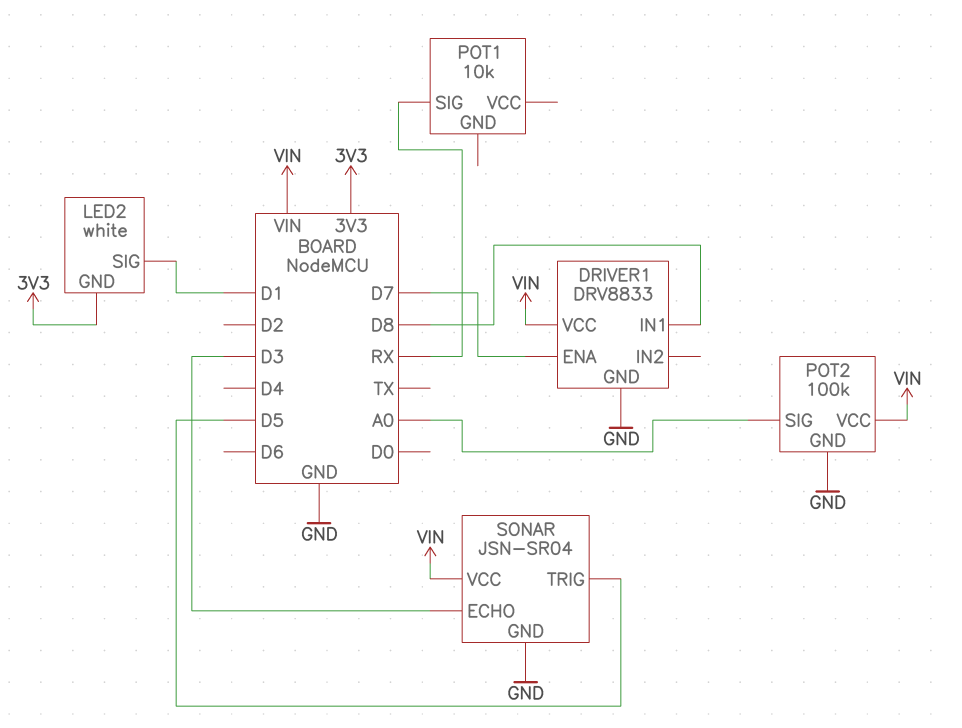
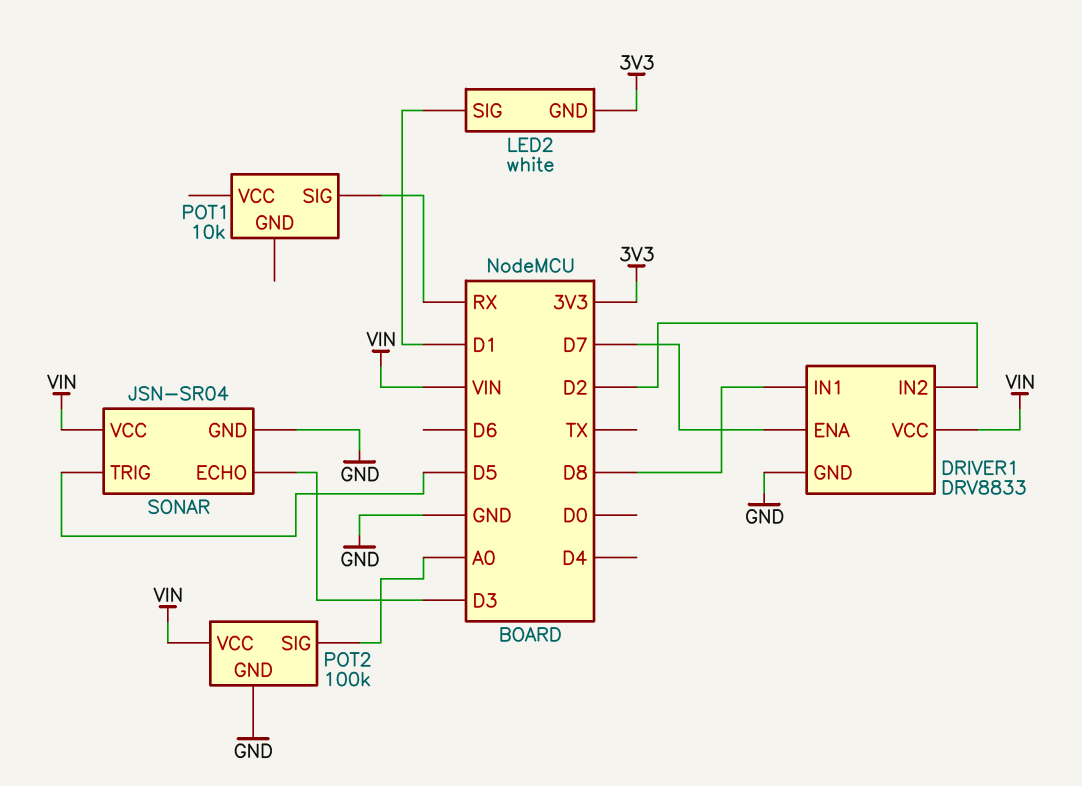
DRIVER1 pin IN2: none -> D2

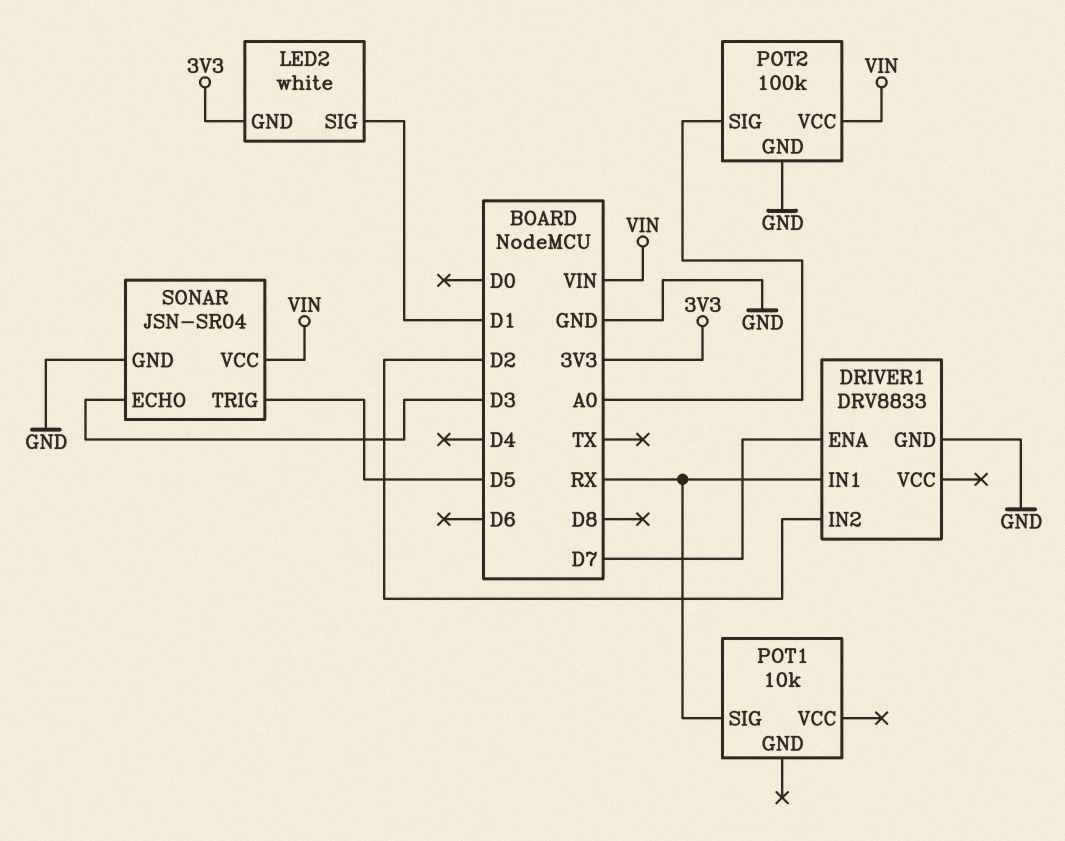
DRIVER1 pin IN1: D8 -> RX
DRIVER1 pin VCC: VIN -> none

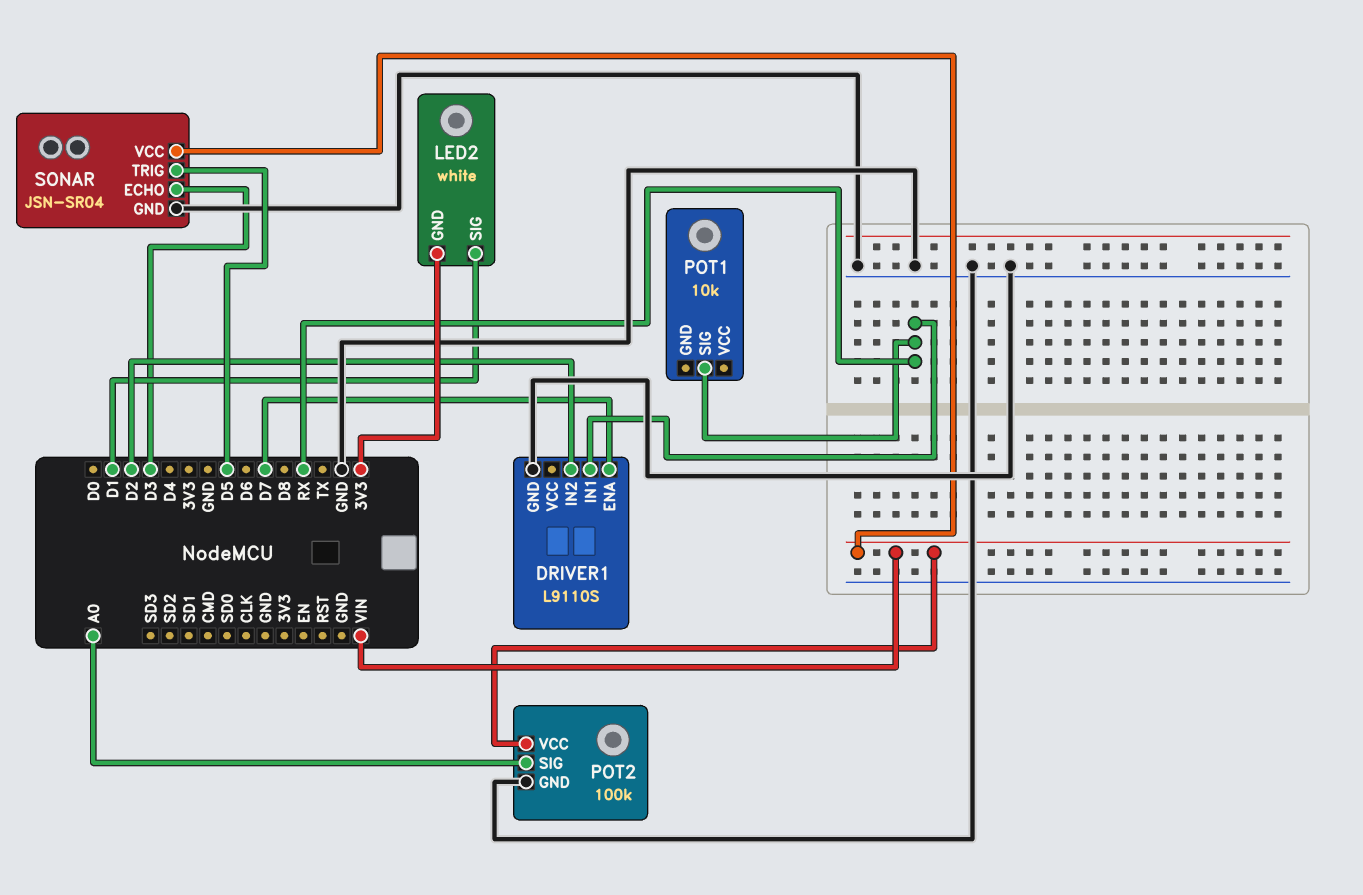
DRIVER1: DRV8833 -> L9110S

